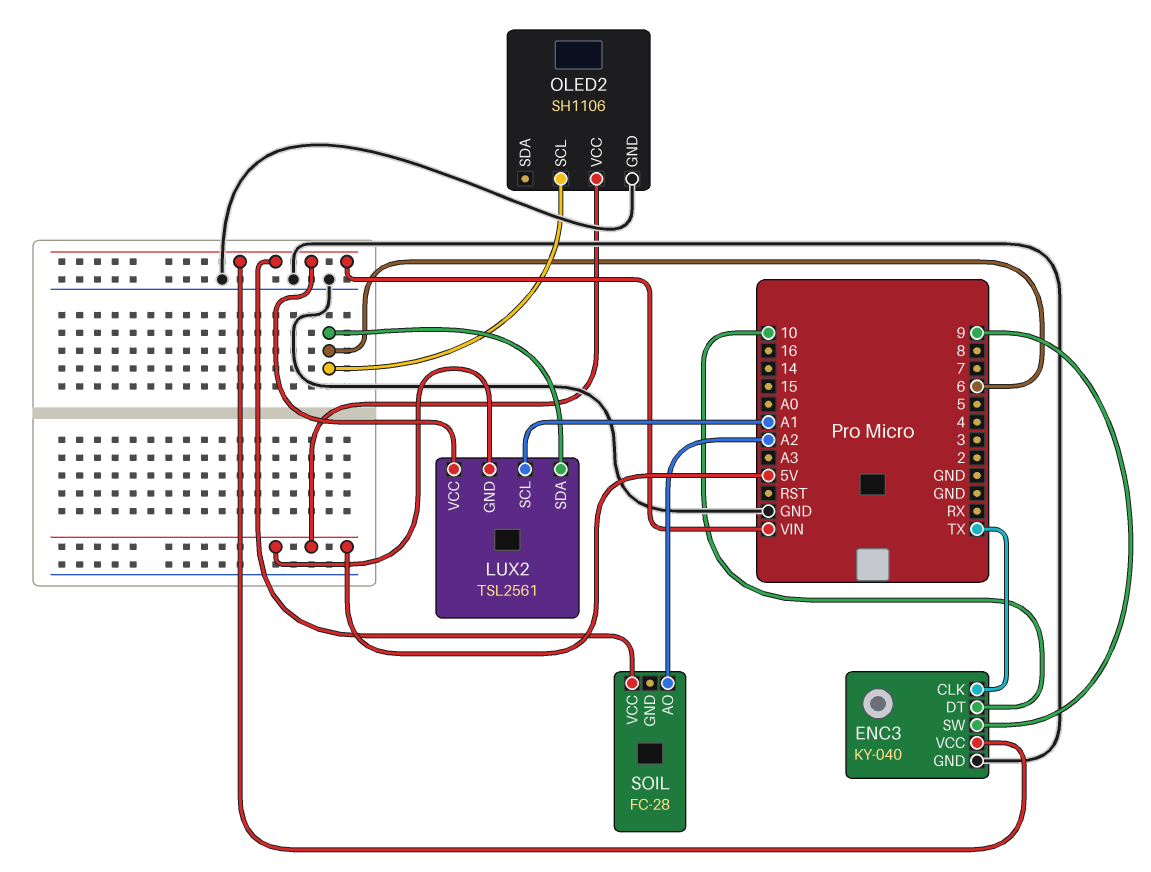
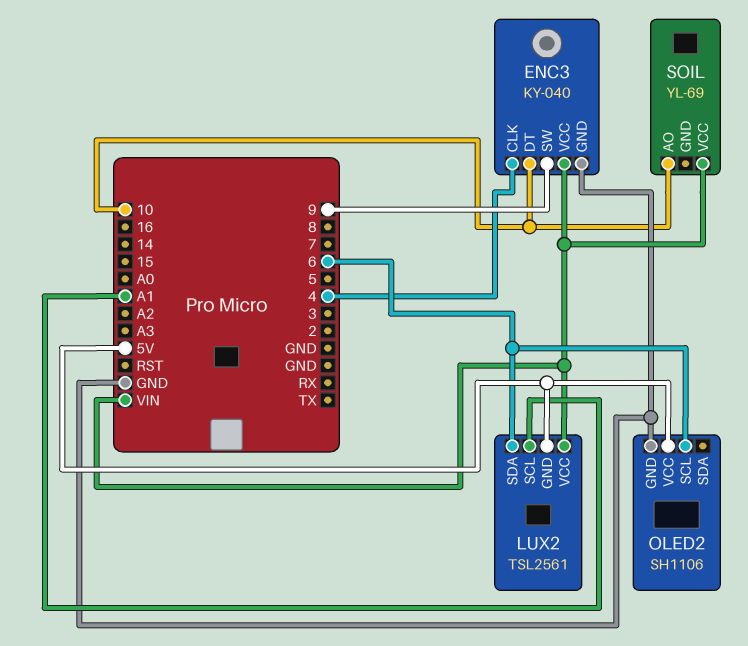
ENC3 pin CLK: TX -> 4
SOIL: FC-28 -> YL-69
SOIL pin AO: A2 -> 10

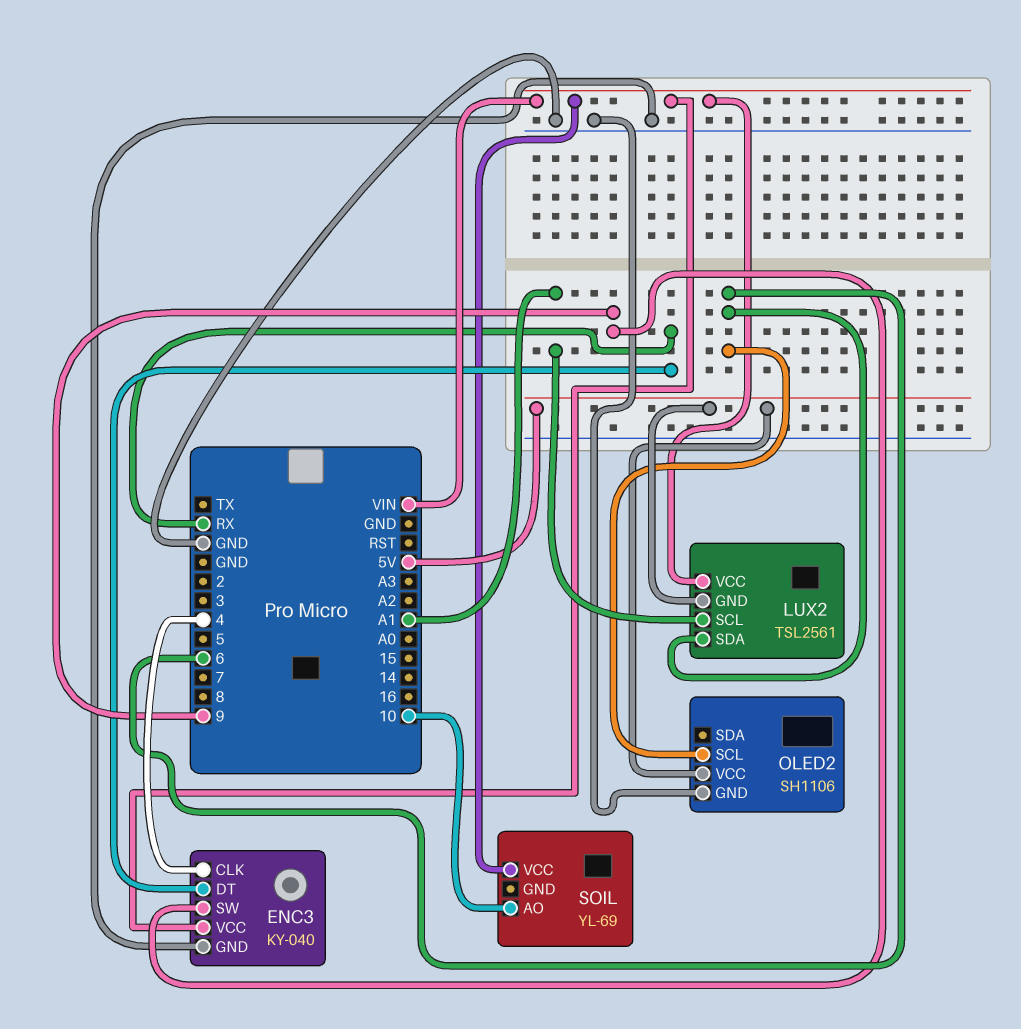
ENC3 pin DT: 10 -> RX

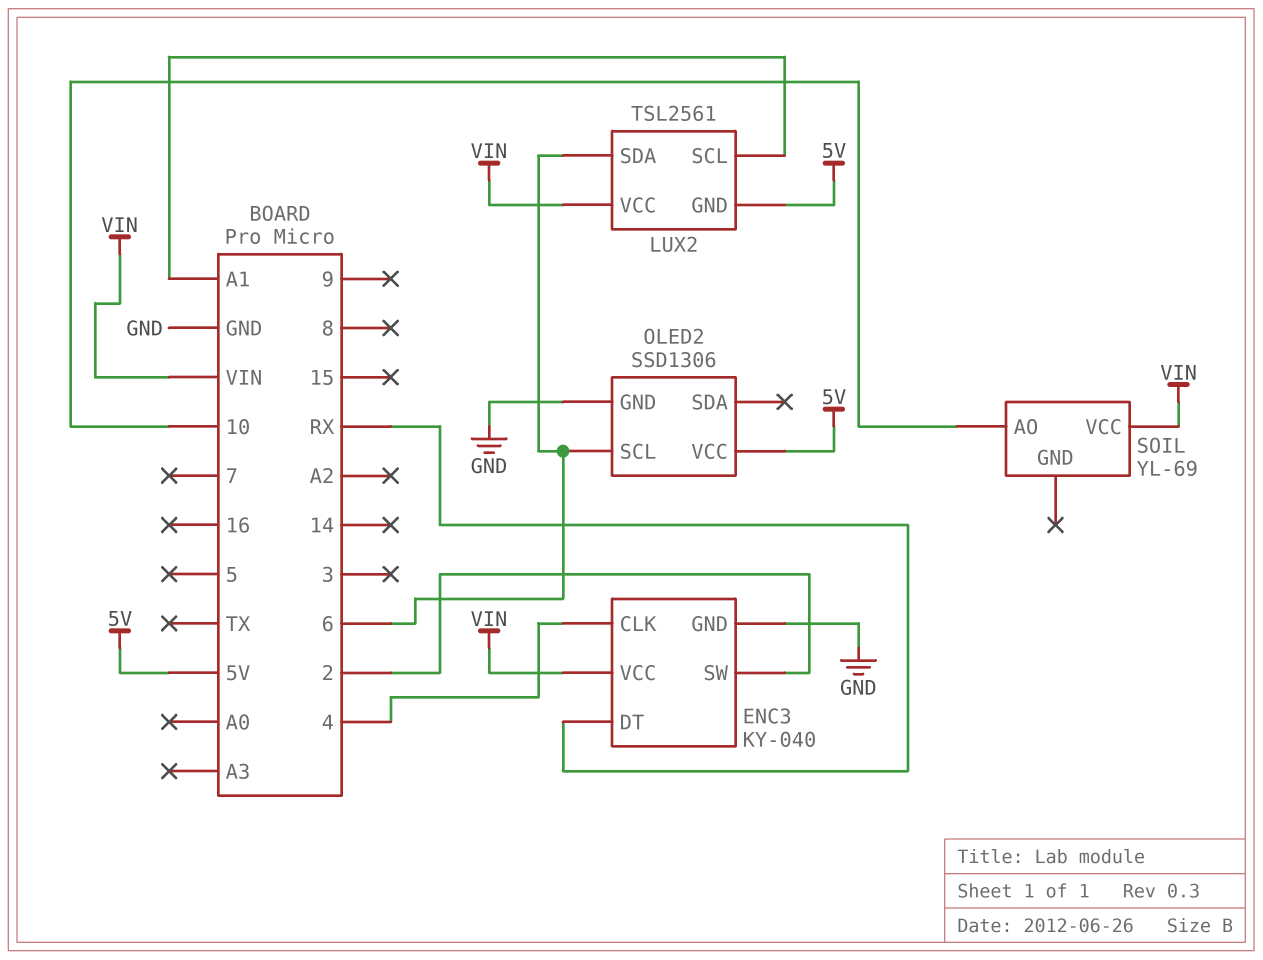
ENC3 pin SW: 9 -> 2
OLED2: SH1106 -> SSD1306

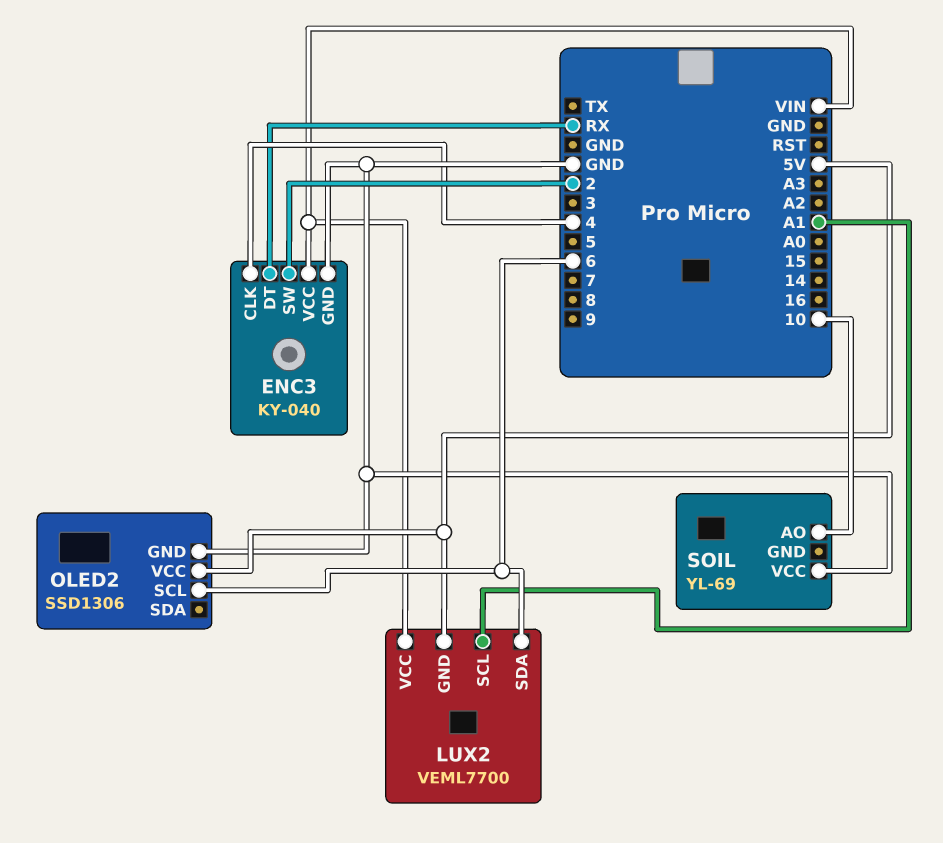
LUX2: TSL2561 -> VEML7700
SOIL pin VCC: VIN -> GND

